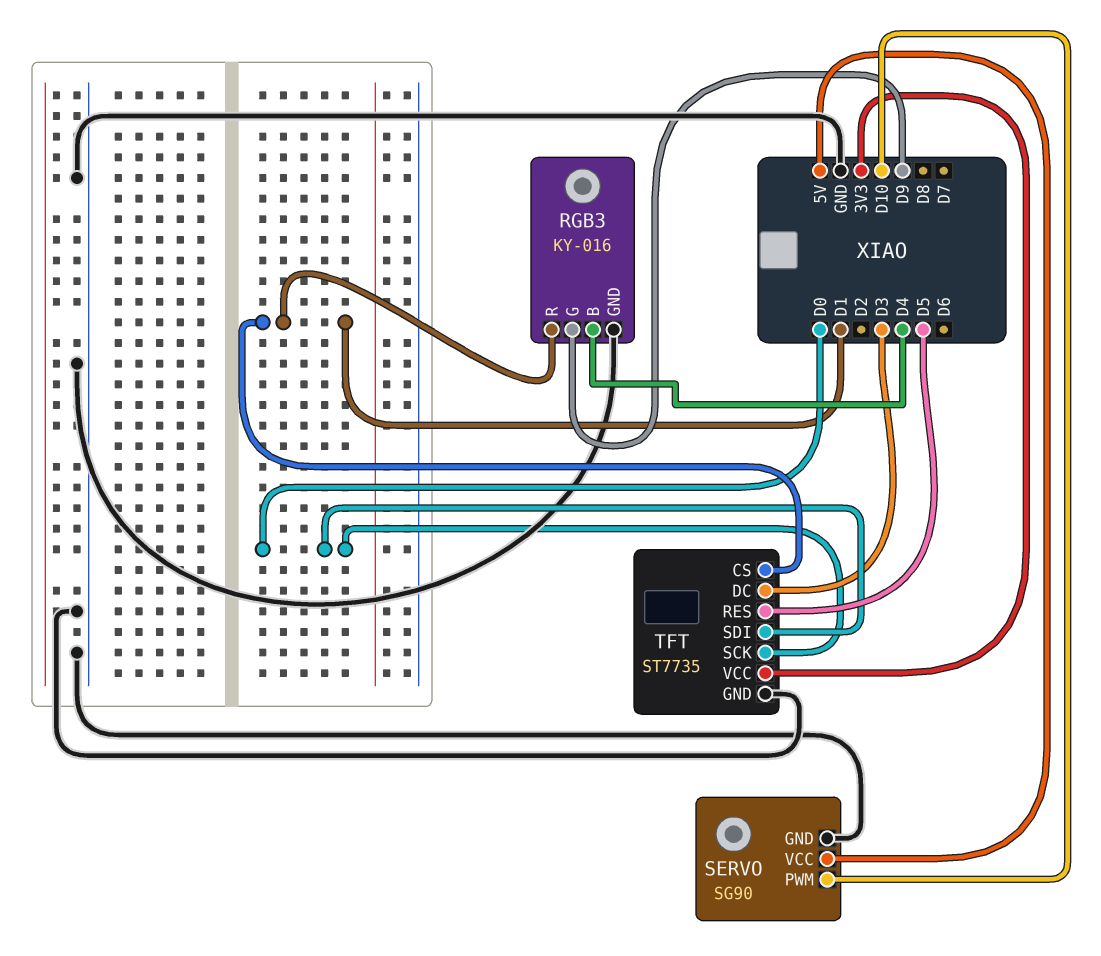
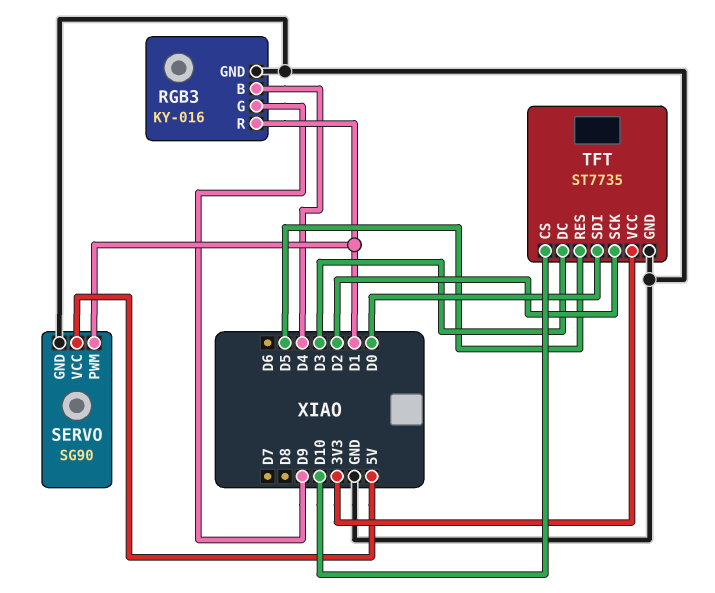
SERVO pin PWM: D10 -> D1
TFT pin CS: D1 -> D10
TFT pin SCK: D0 -> D2

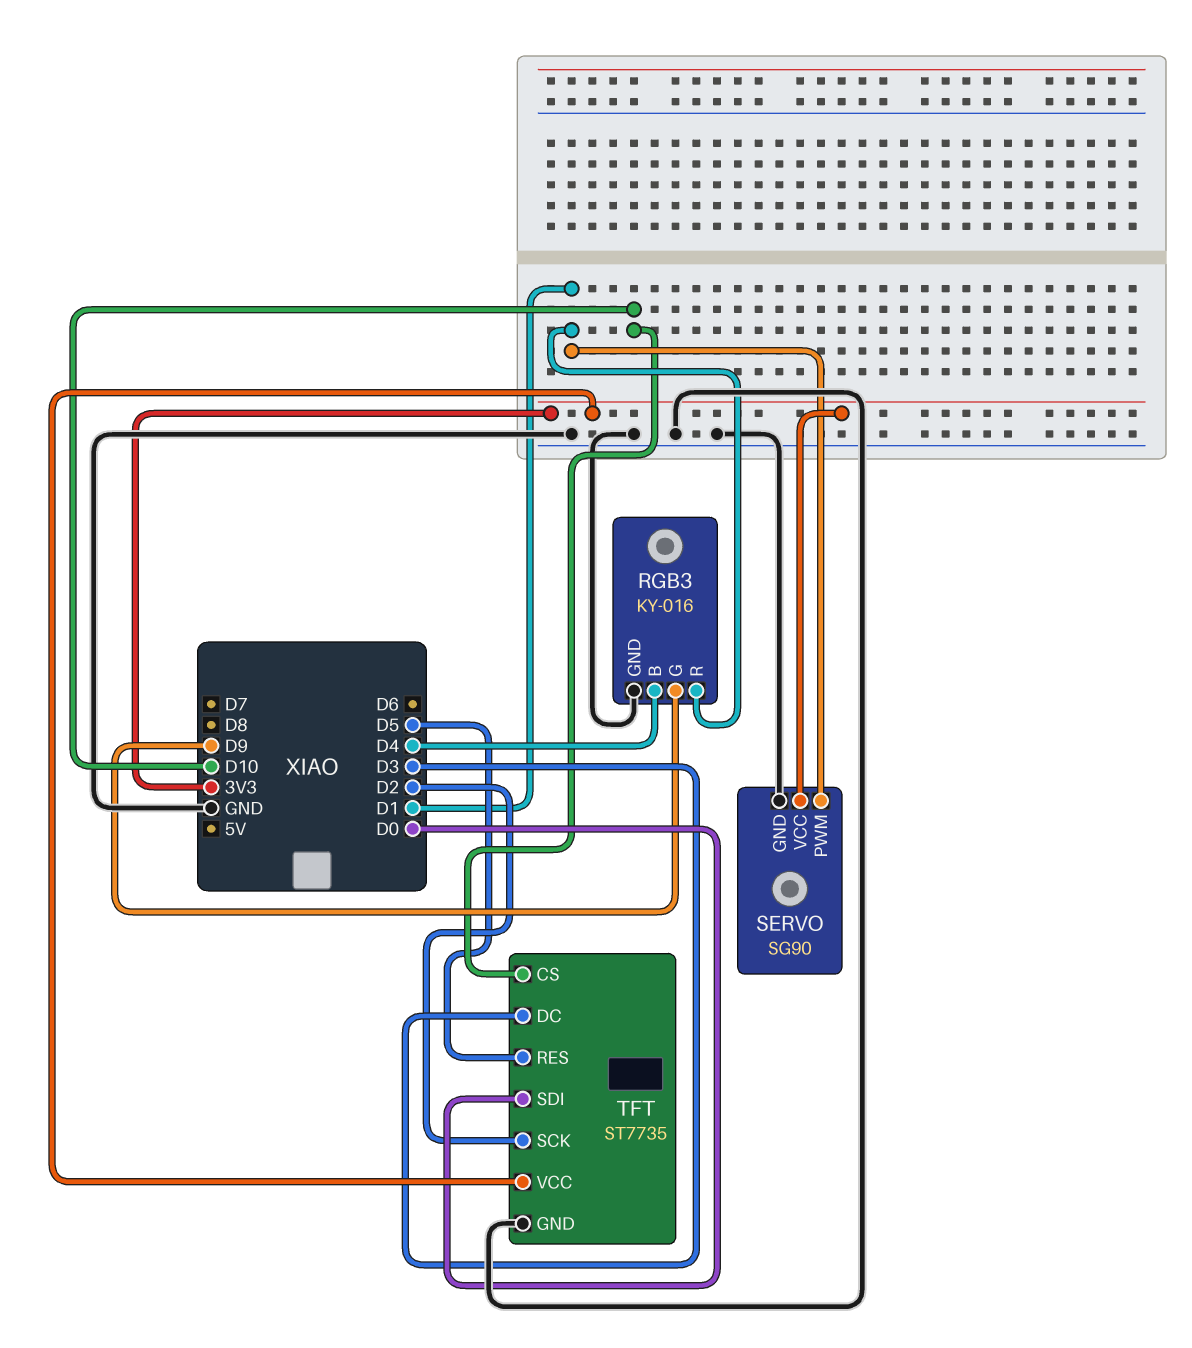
SERVO pin VCC: 5V -> 3V3

